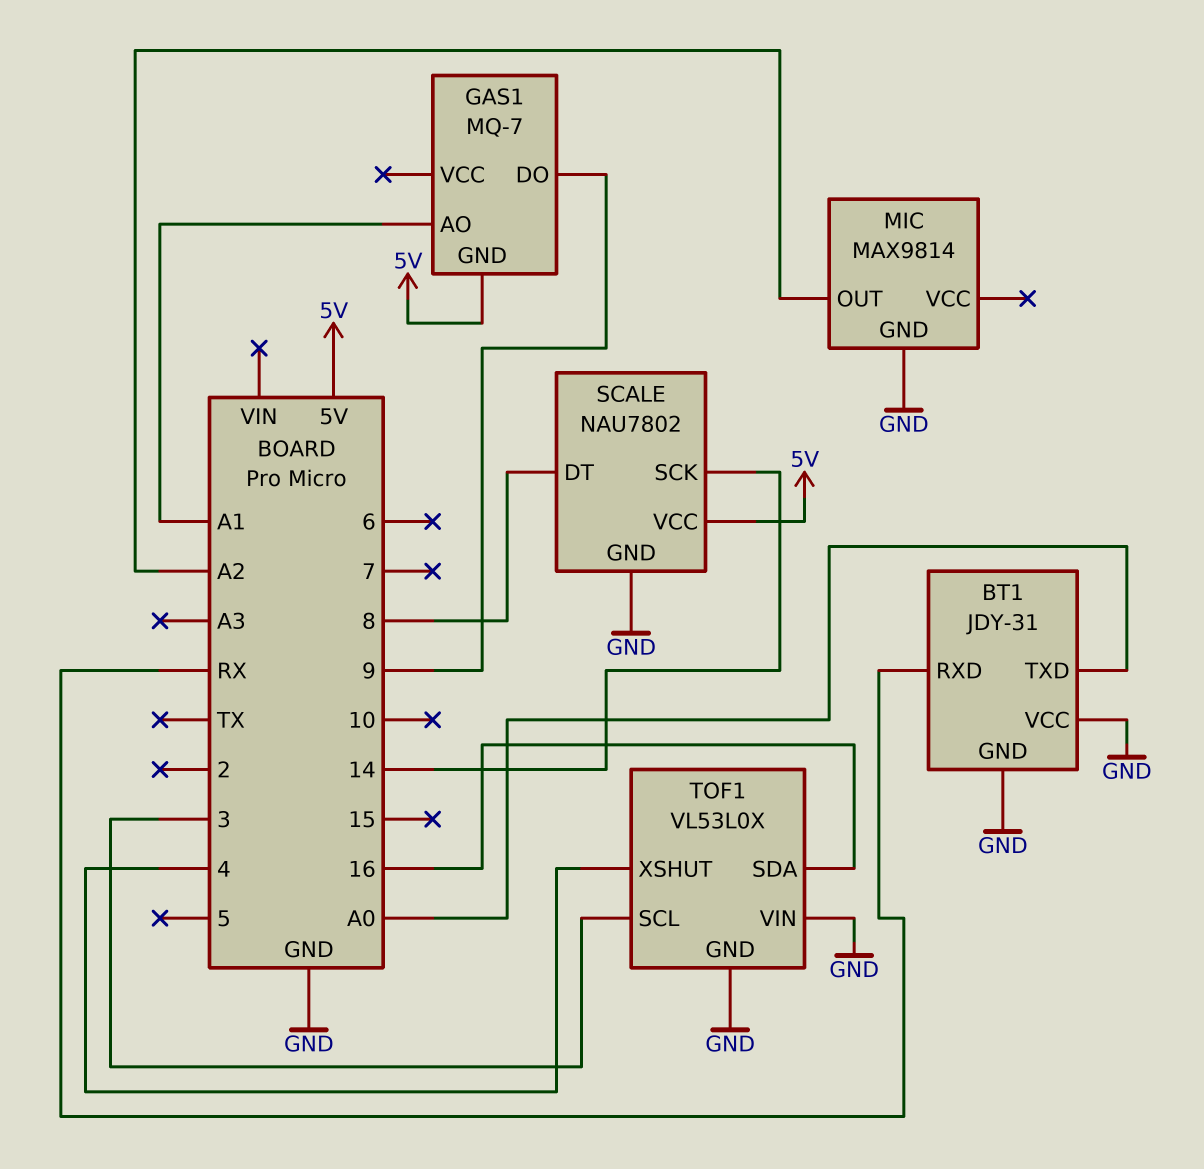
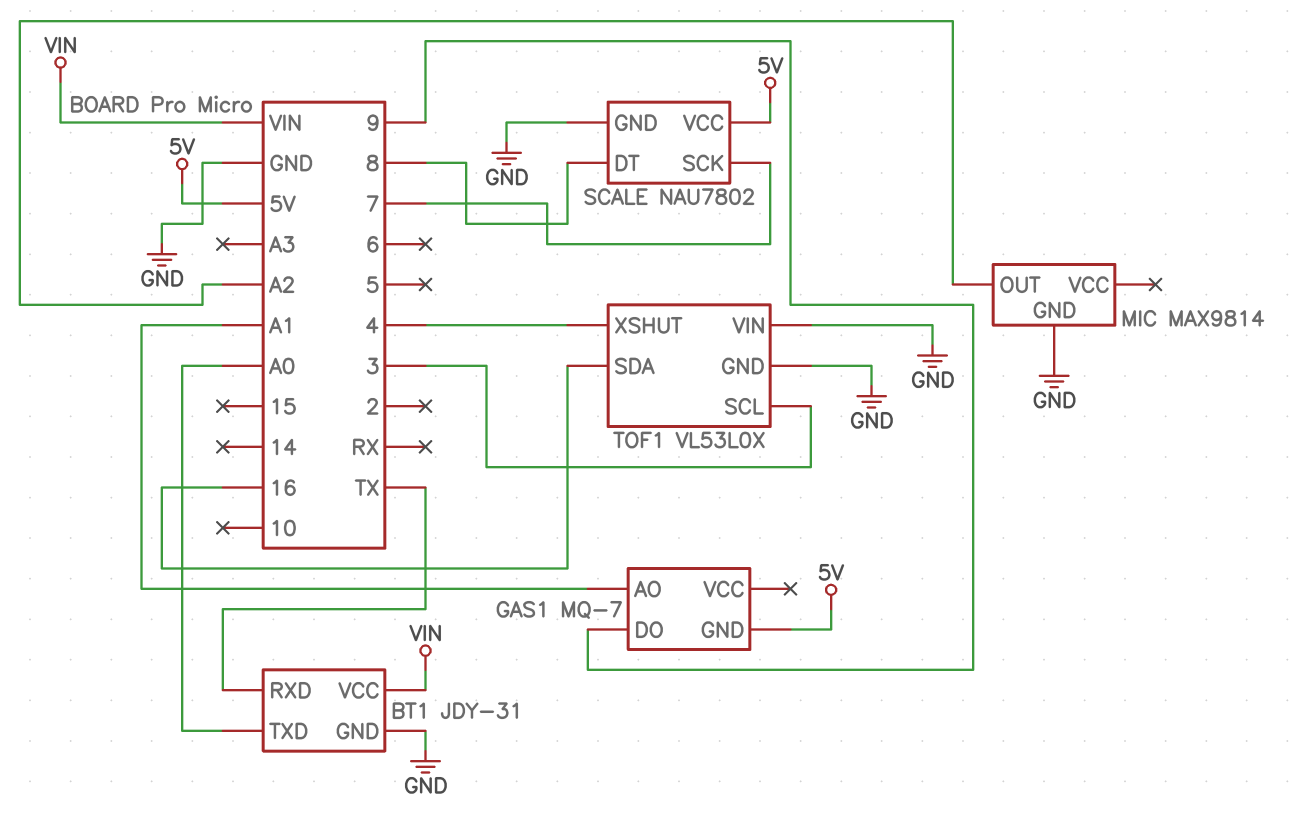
BT1 pin RXD: RX -> TX
BT1 pin VCC: GND -> VIN
SCALE pin SCK: 14 -> 7

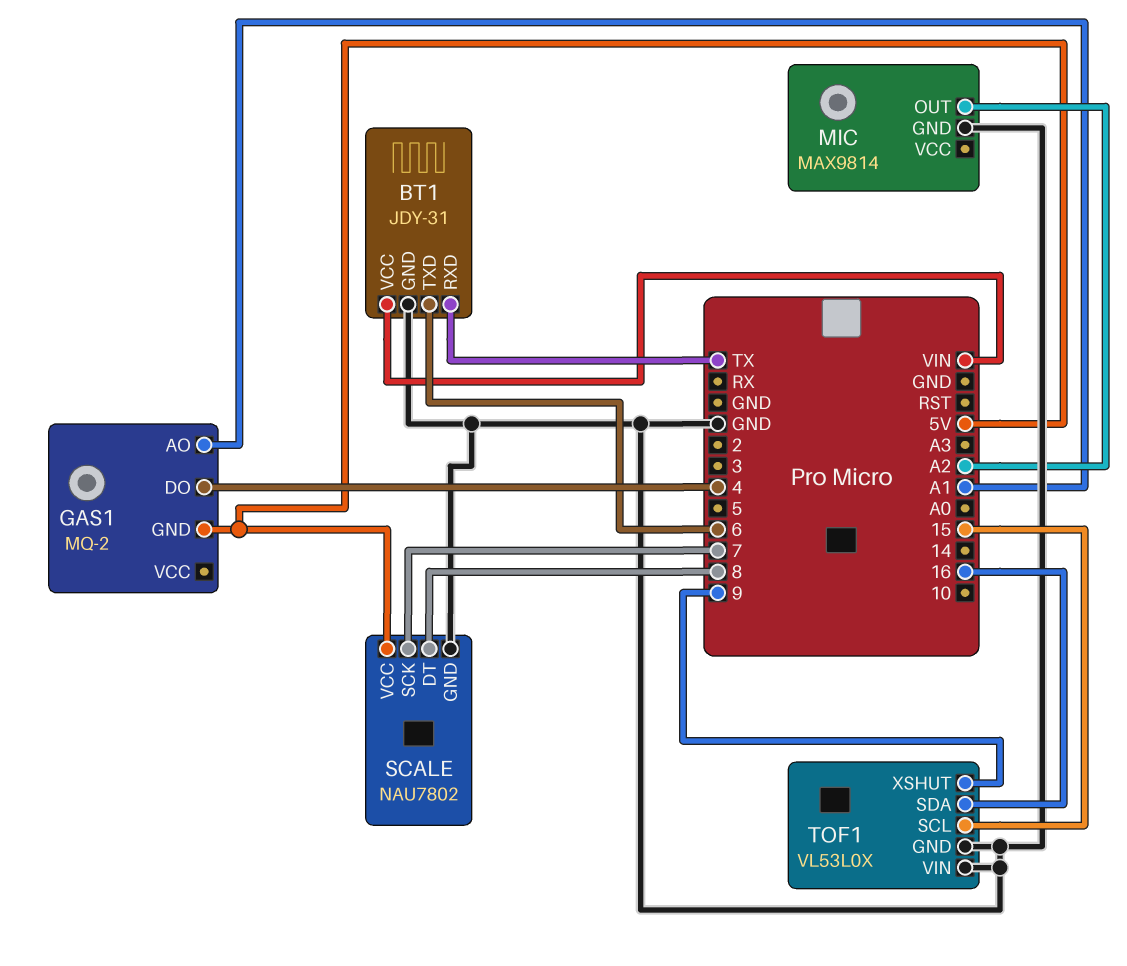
BT1 pin TXD: A0 -> 6
GAS1: MQ-7 -> MQ-2
GAS1 pin DO: 9 -> 4
TOF1 pin SCL: 3 -> 15
TOF1 pin XSHUT: 4 -> 9

